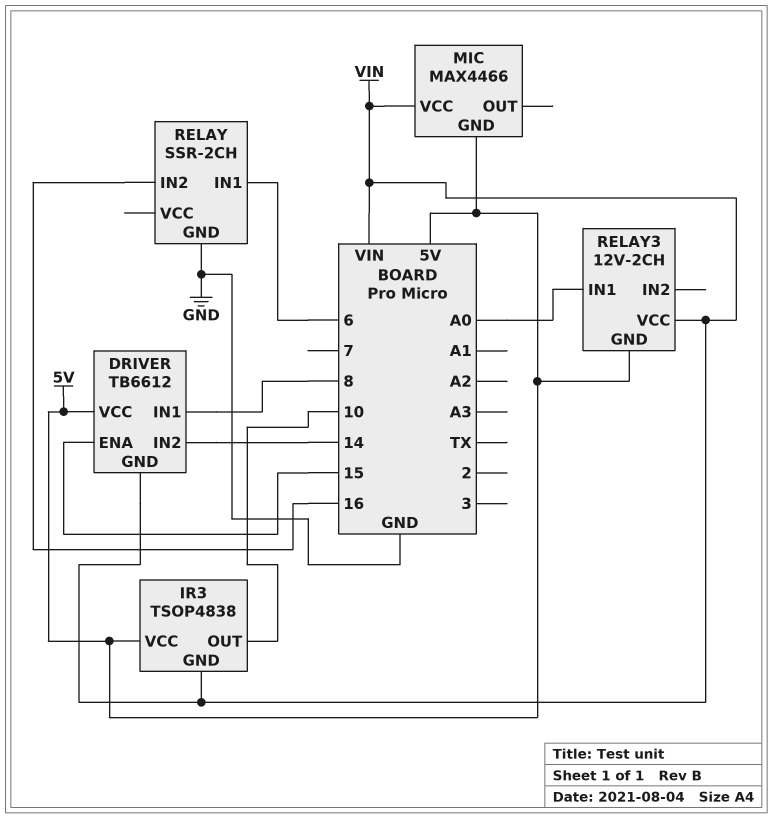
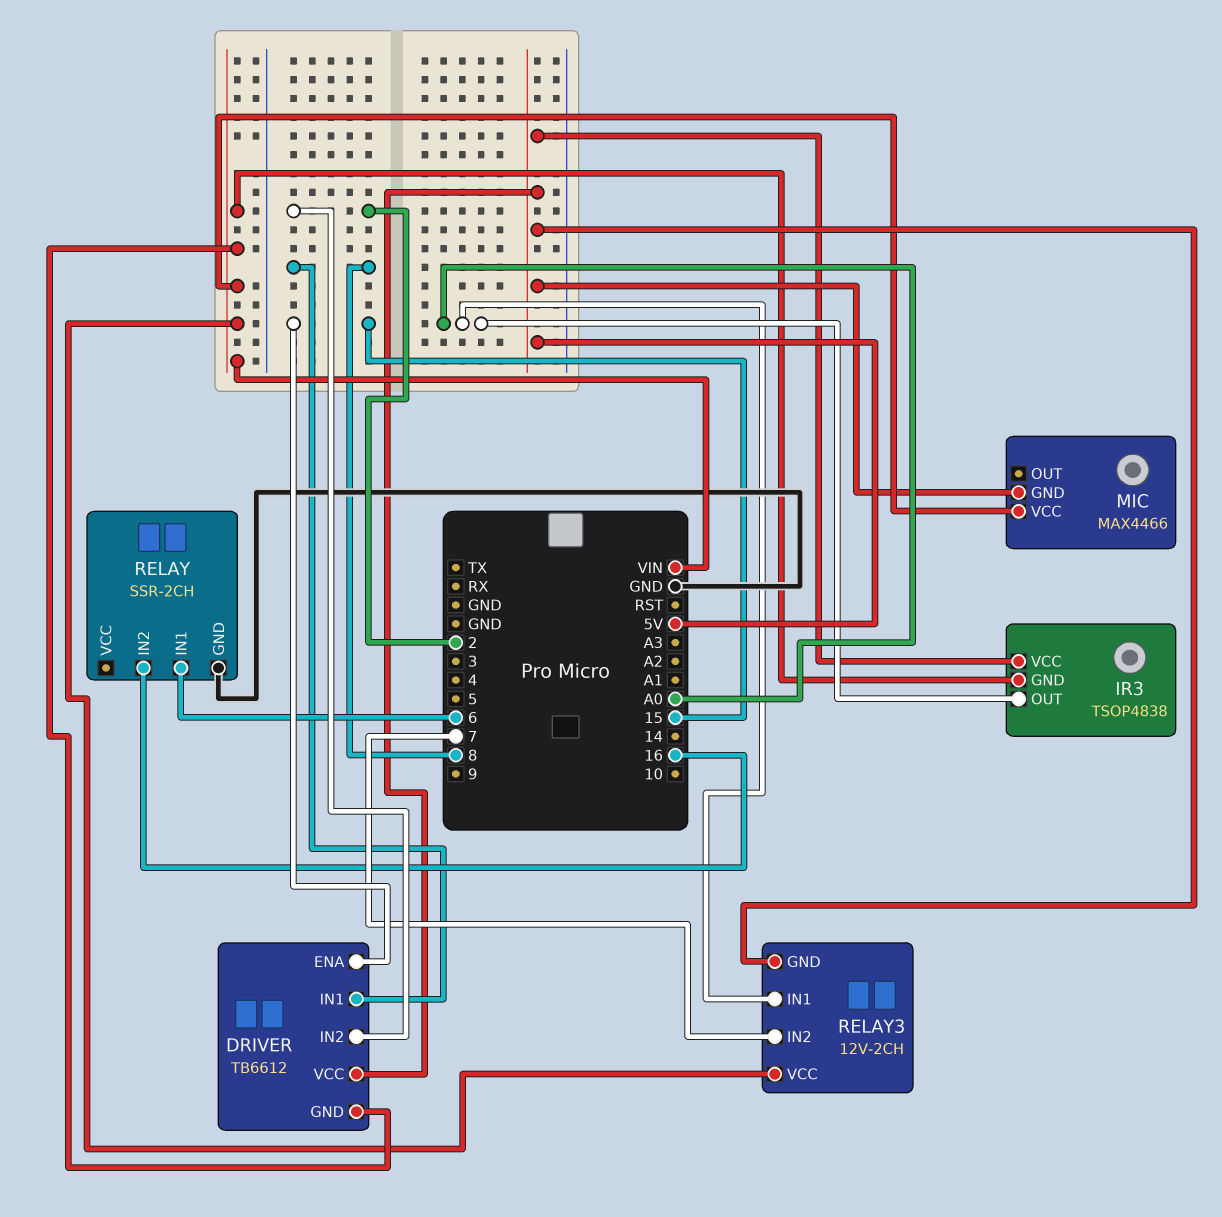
DRIVER pin IN2: 14 -> 2
IR3 pin OUT: 10 -> A0
RELAY3 pin IN2: none -> 7

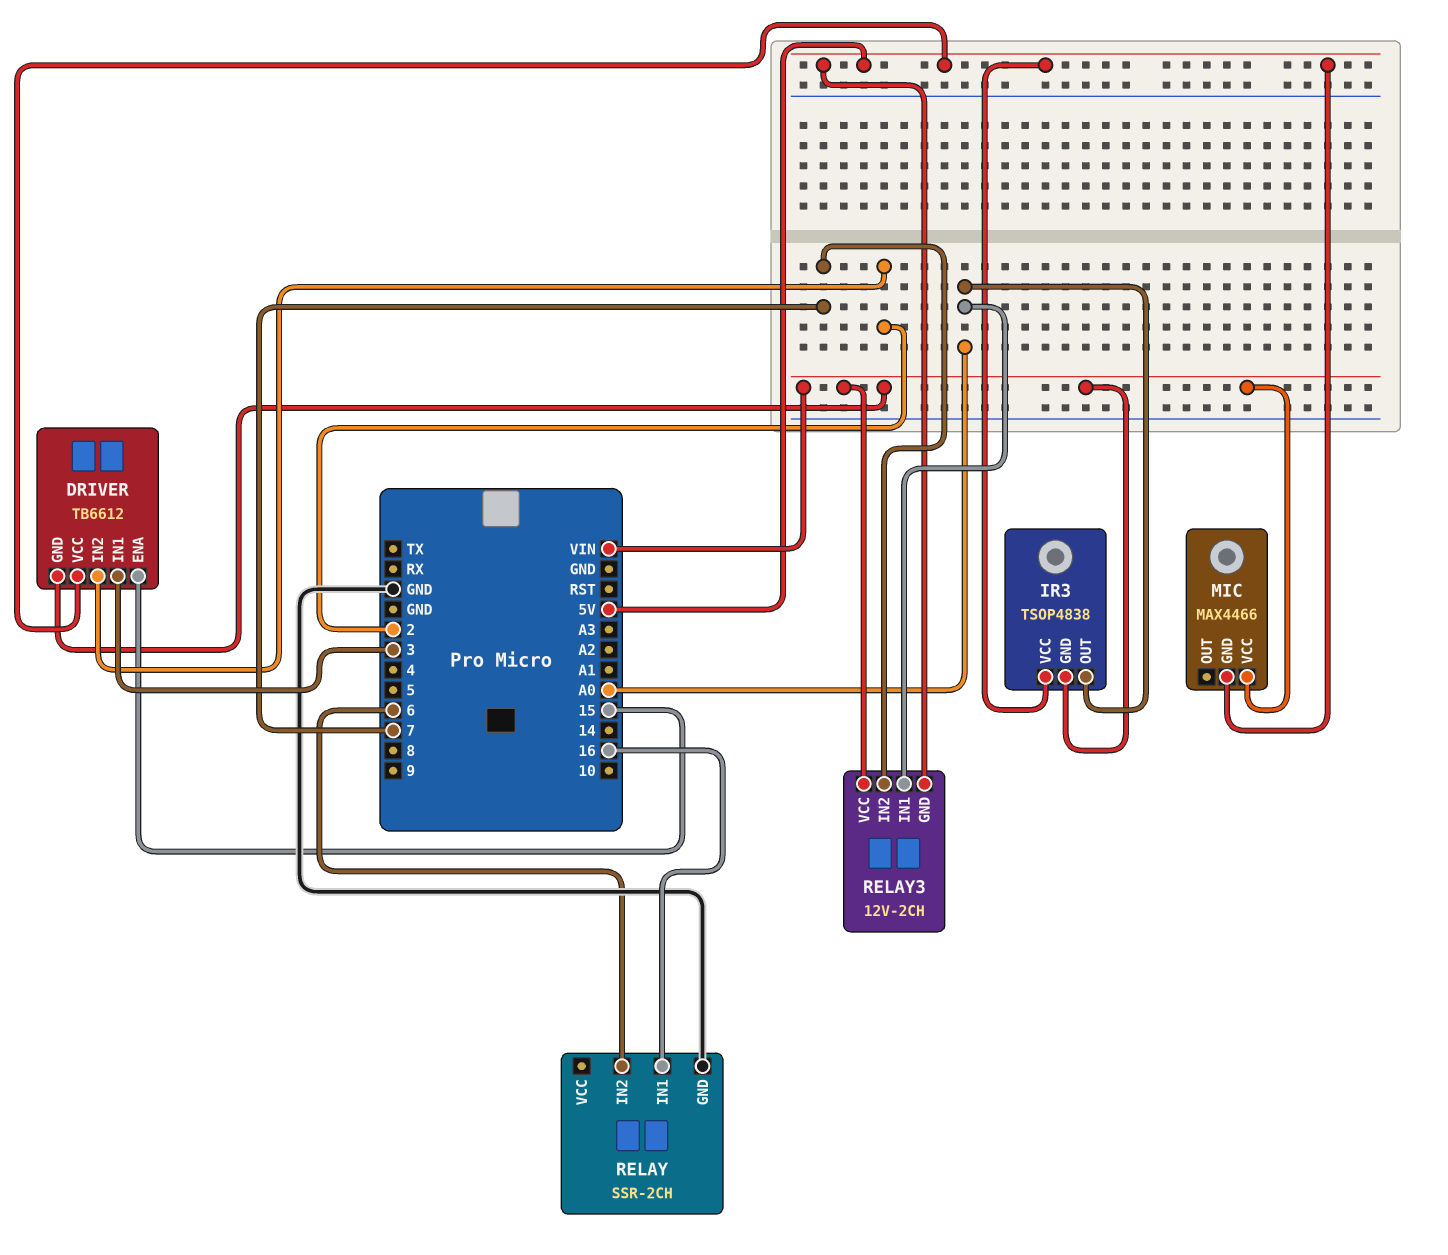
DRIVER pin IN1: 8 -> 3
RELAY pin IN1: 6 -> 16
RELAY pin IN2: 16 -> 6

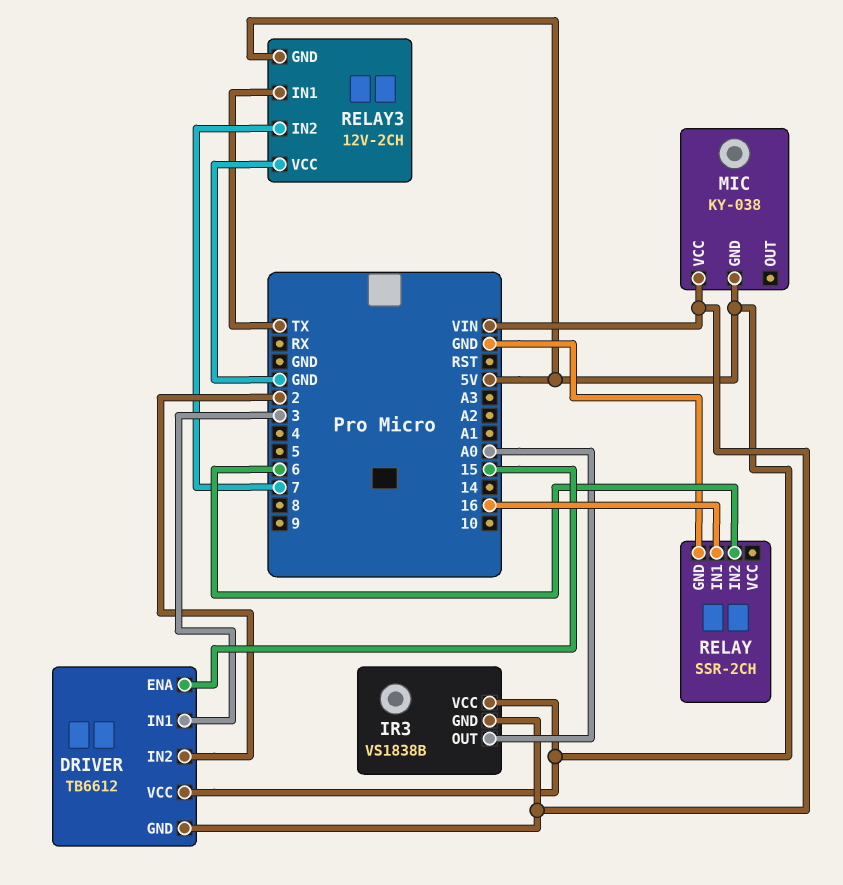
IR3: TSOP4838 -> VS1838B
MIC: MAX4466 -> KY-038
RELAY3 pin IN1: A0 -> TX
RELAY3 pin VCC: VIN -> GND

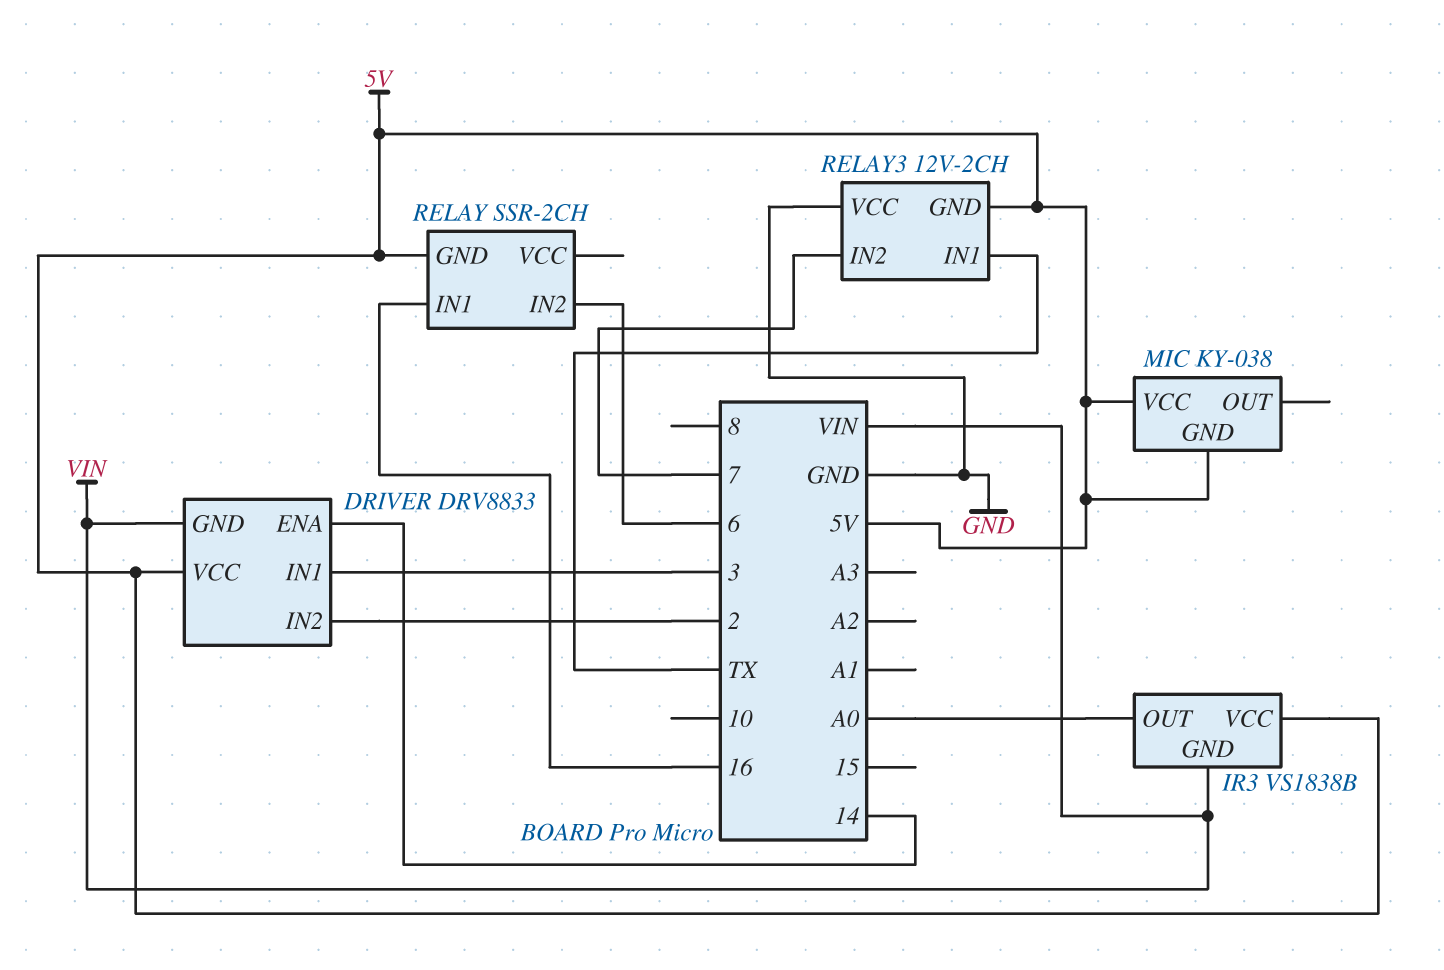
DRIVER: TB6612 -> DRV8833
DRIVER pin ENA: 15 -> 14
MIC pin VCC: VIN -> 5V
RELAY pin GND: GND -> 5V

